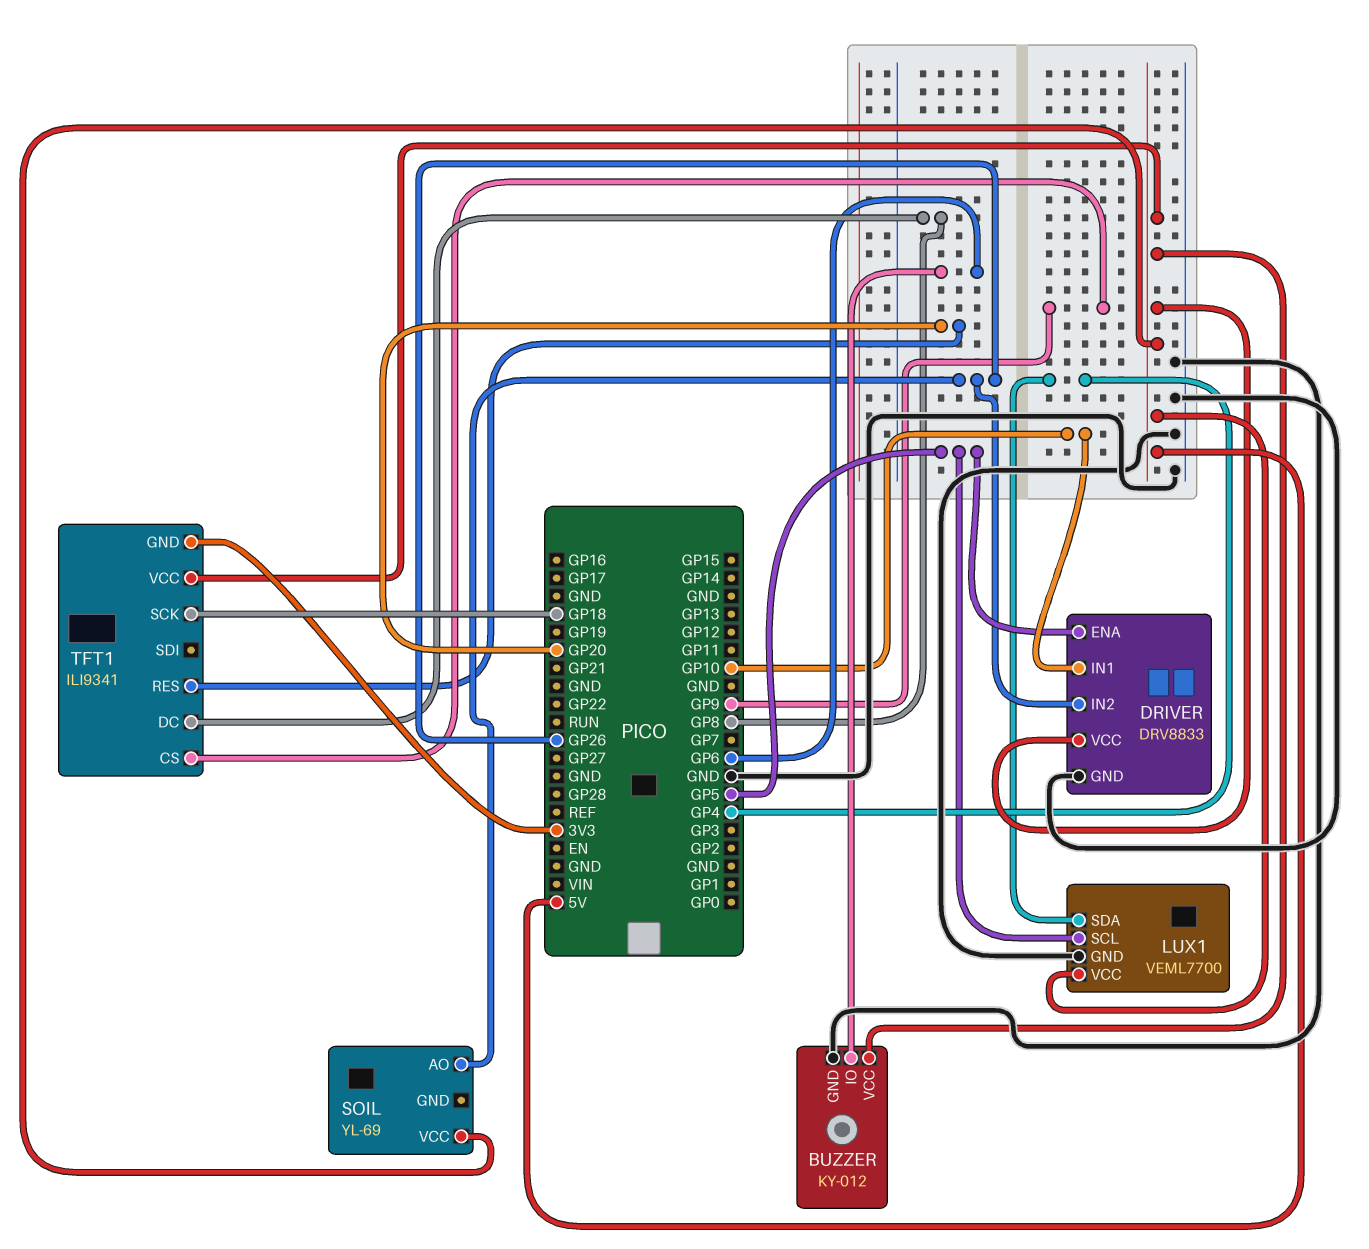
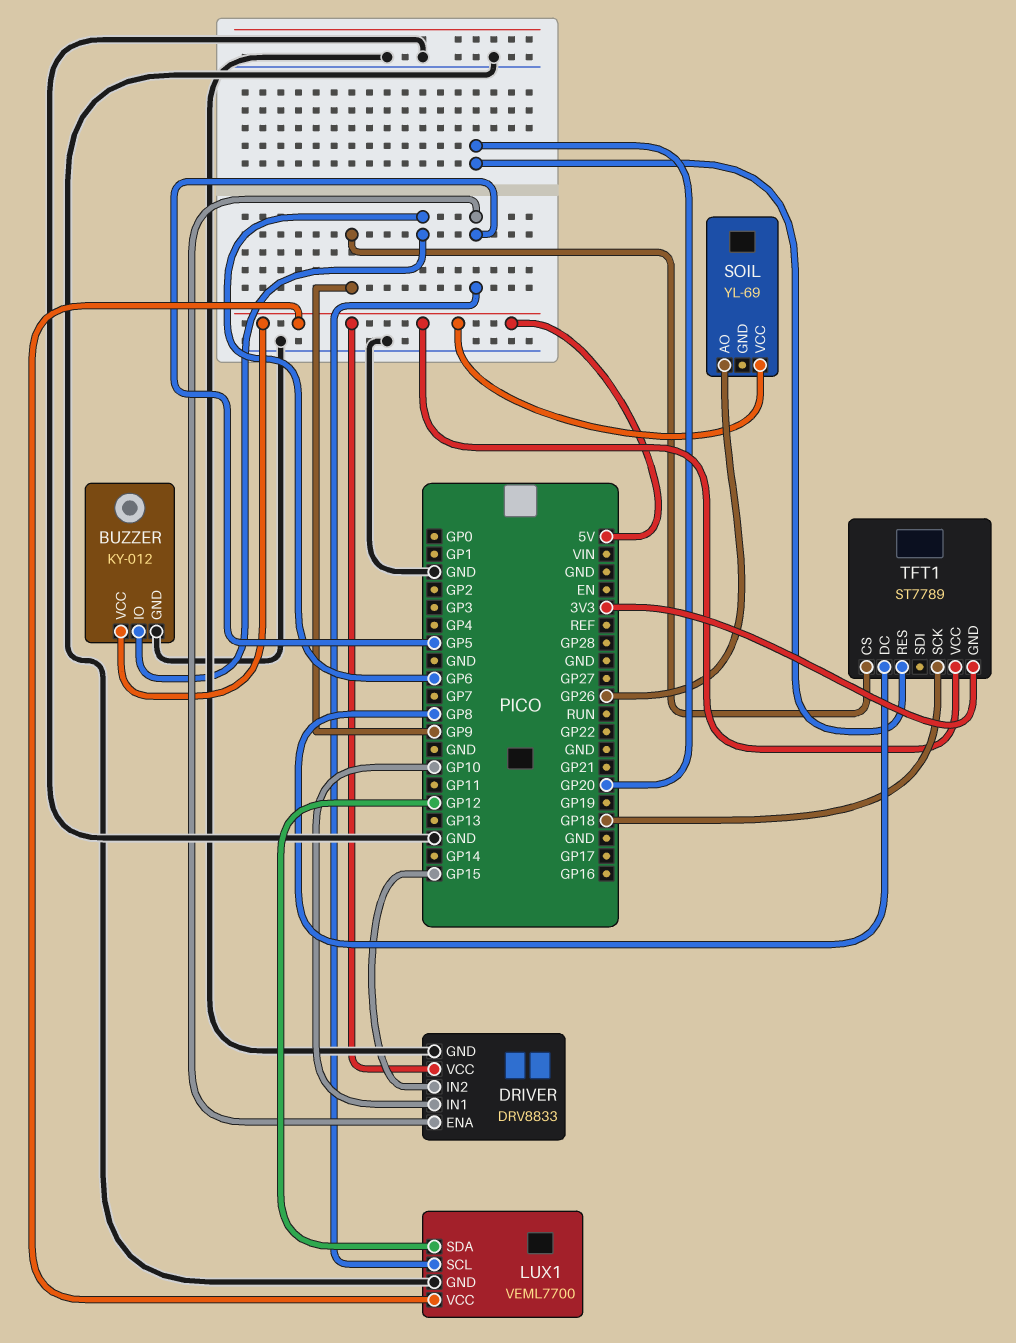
DRIVER pin IN2: GP26 -> GP15
LUX1 pin SDA: GP4 -> GP12
TFT1: ILI9341 -> ST7789

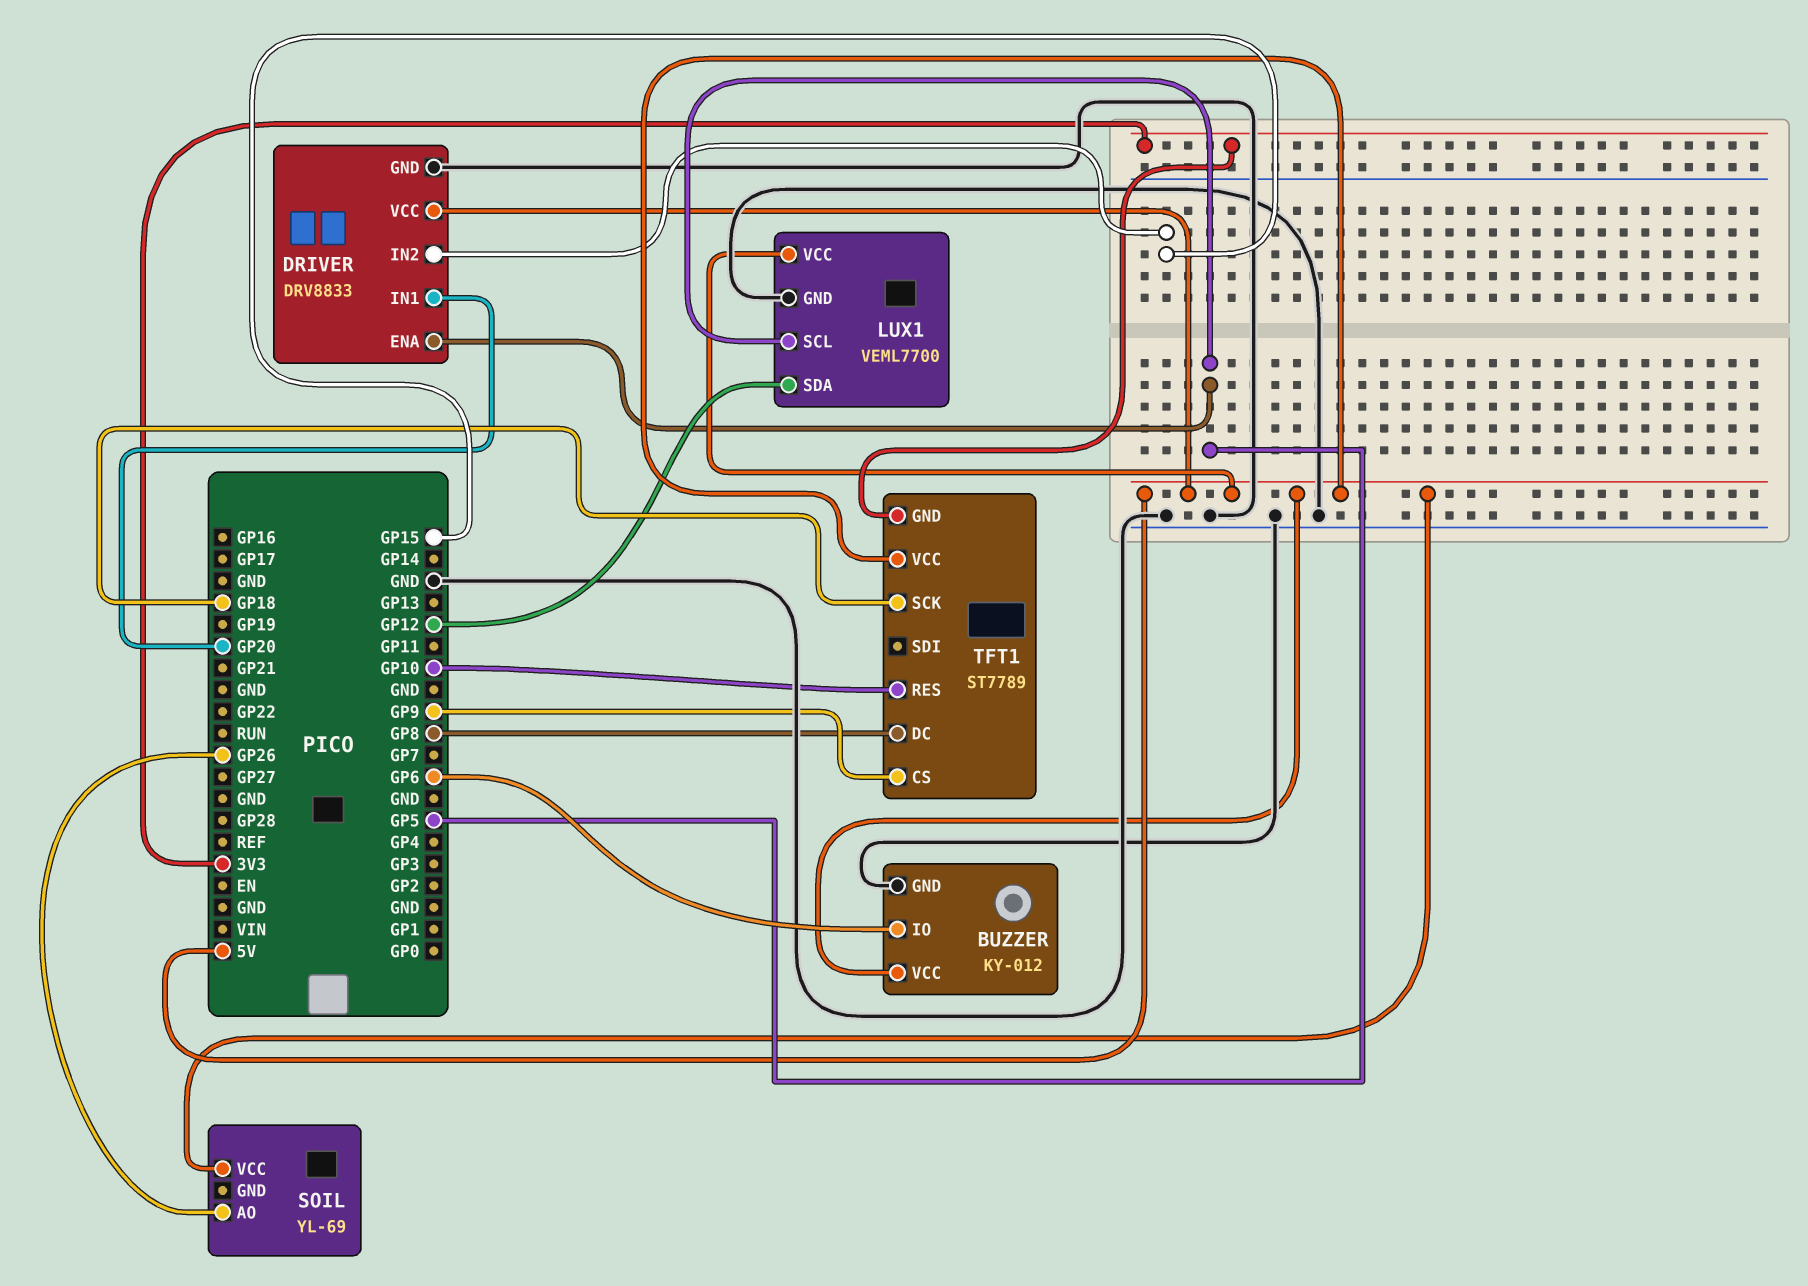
DRIVER pin IN1: GP10 -> GP20
TFT1 pin RES: GP20 -> GP10

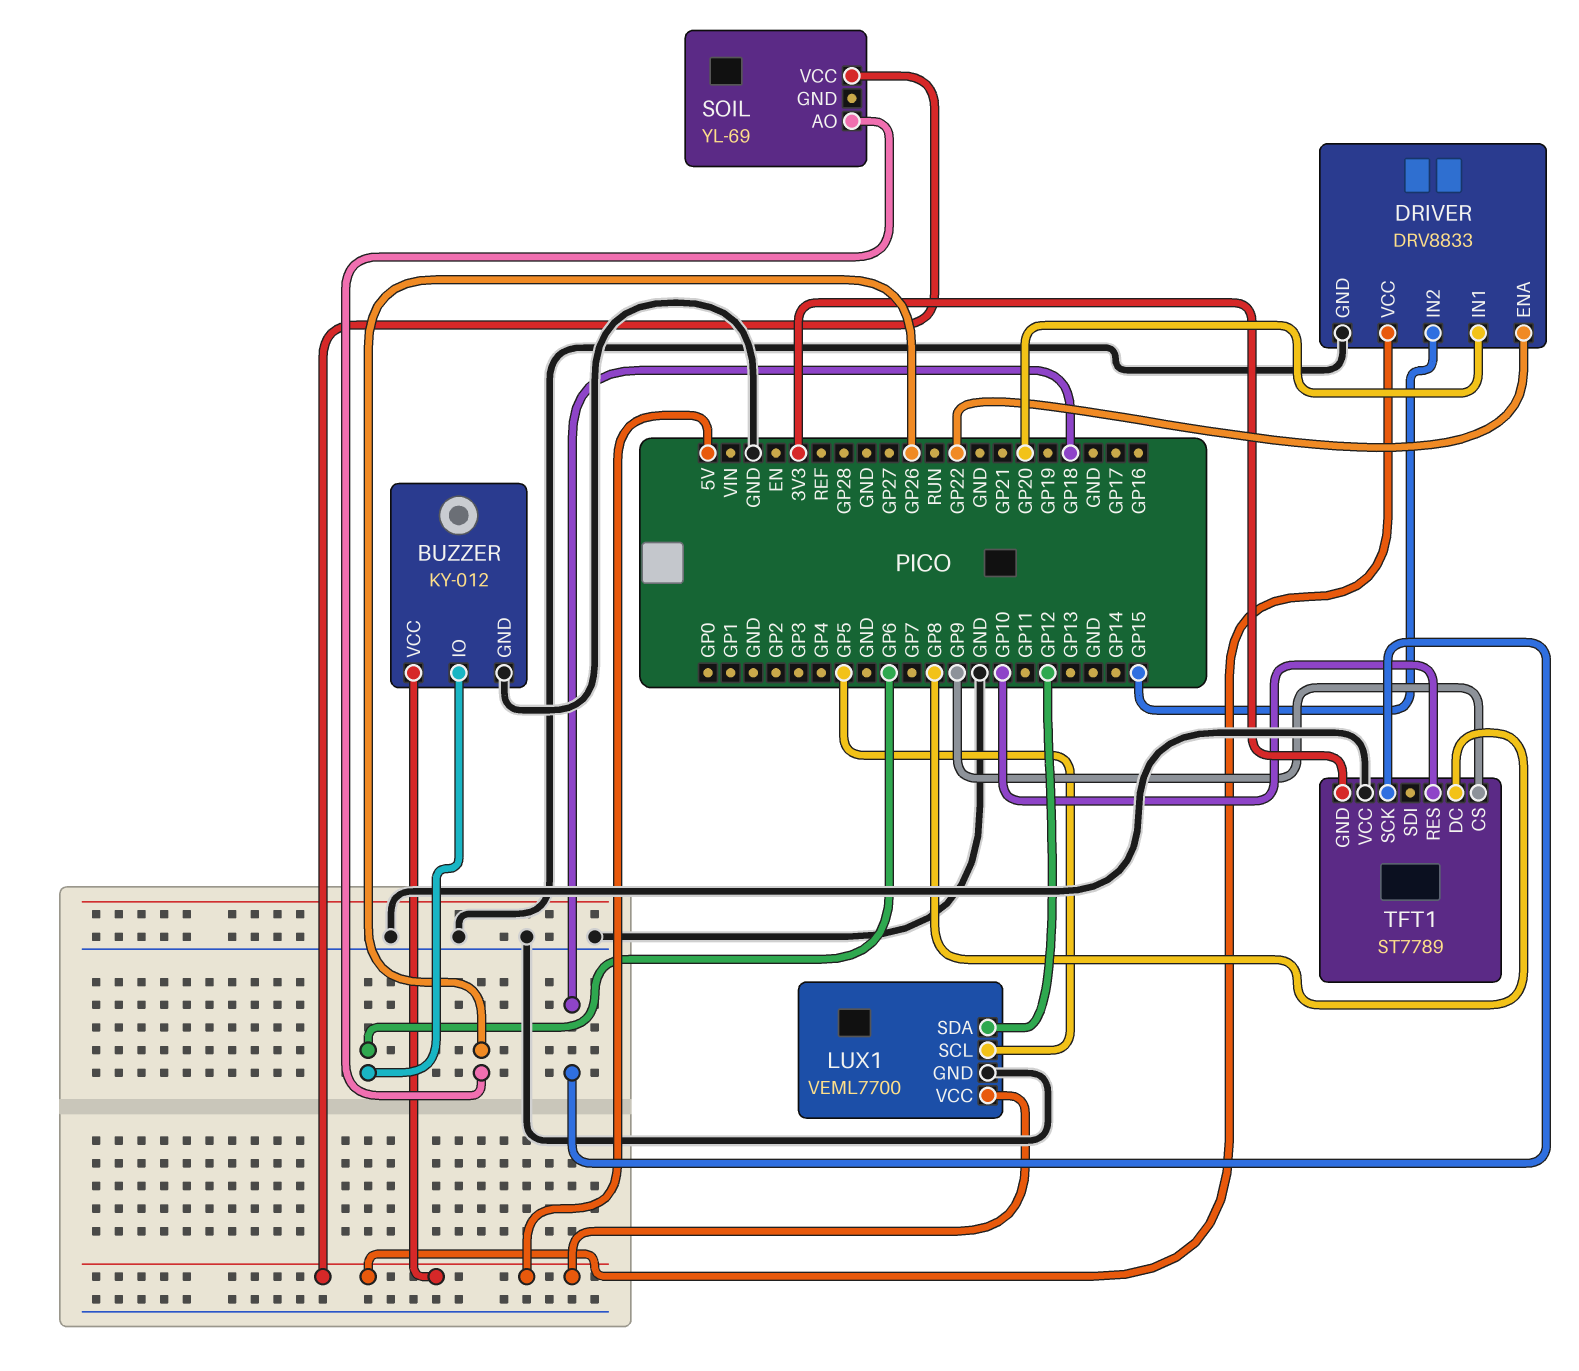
DRIVER pin ENA: GP5 -> GP22
TFT1 pin VCC: 5V -> GND

